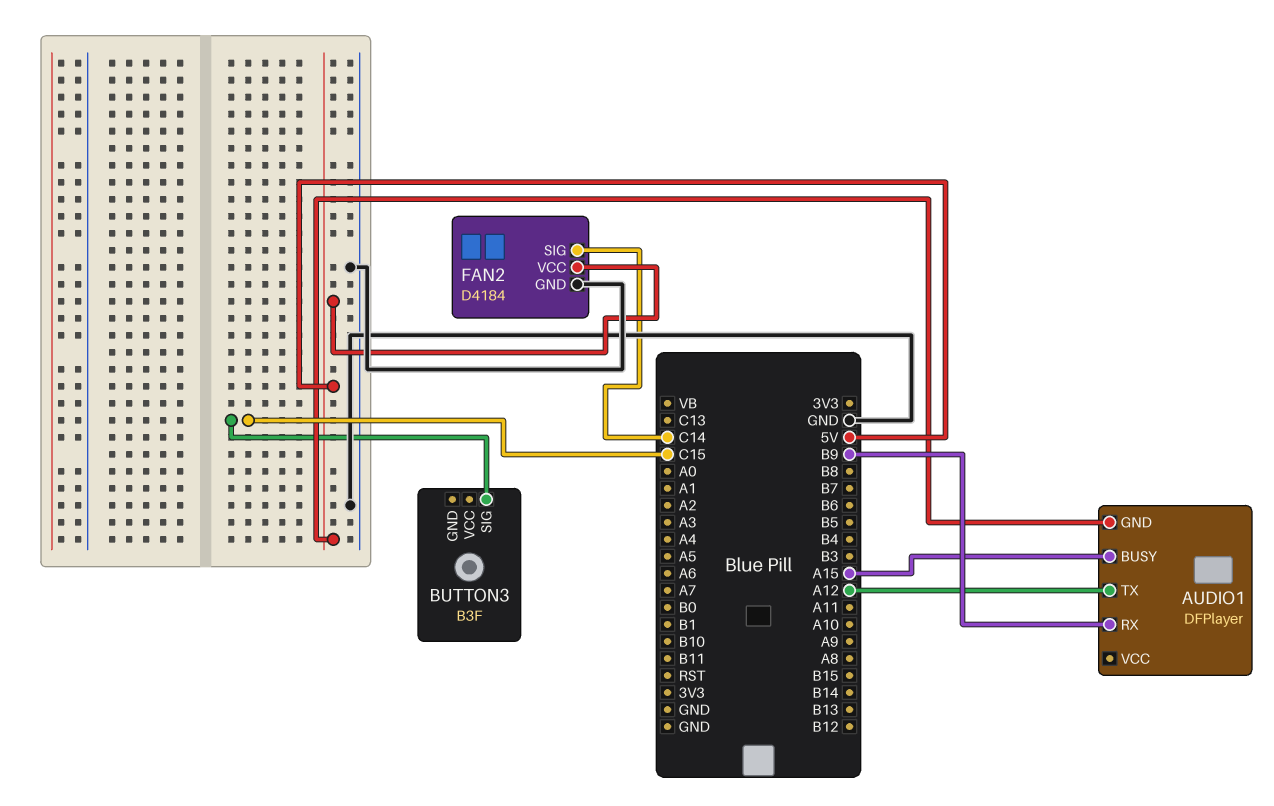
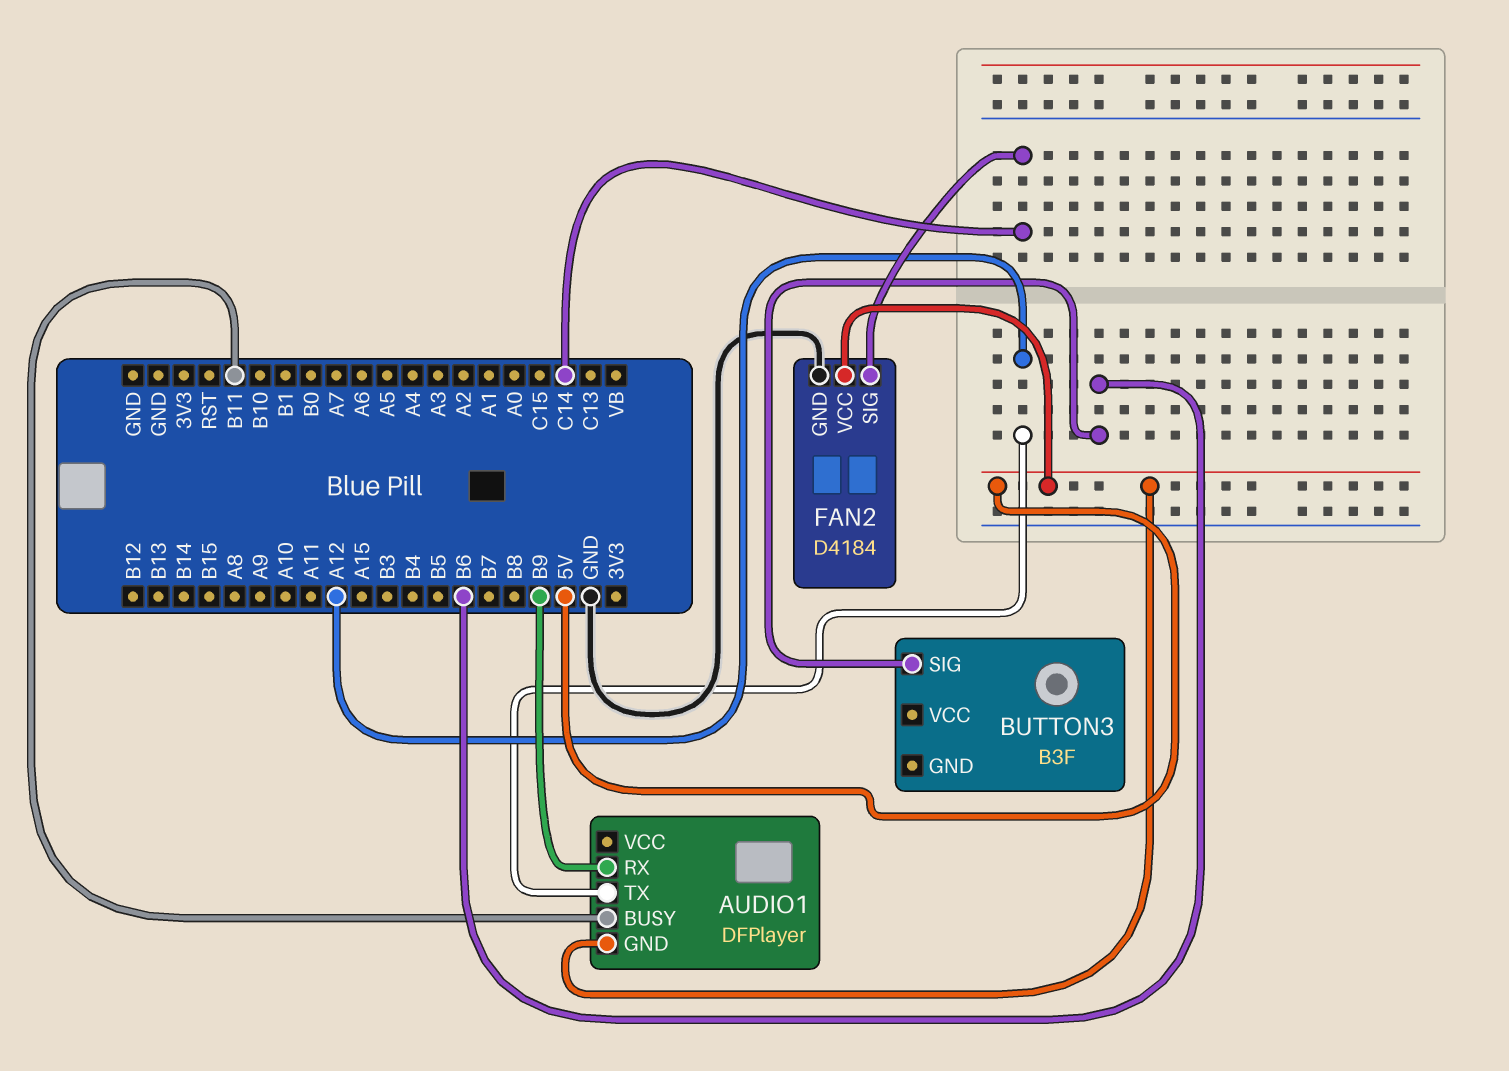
AUDIO1 pin BUSY: A15 -> B11
BUTTON3 pin SIG: C15 -> B6

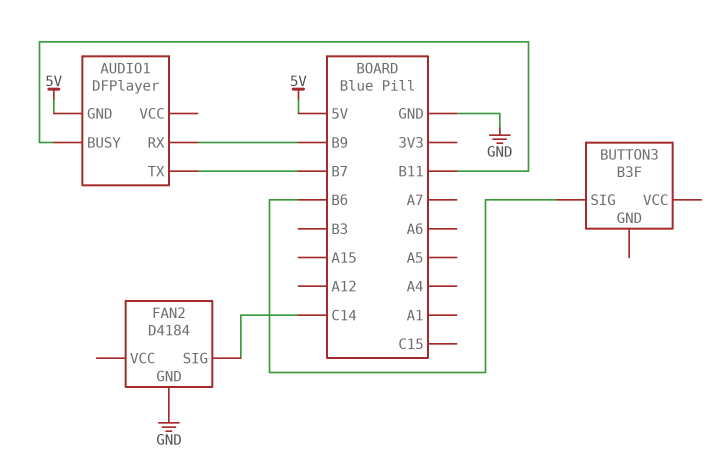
AUDIO1 pin TX: A12 -> B7
FAN2 pin VCC: 5V -> none

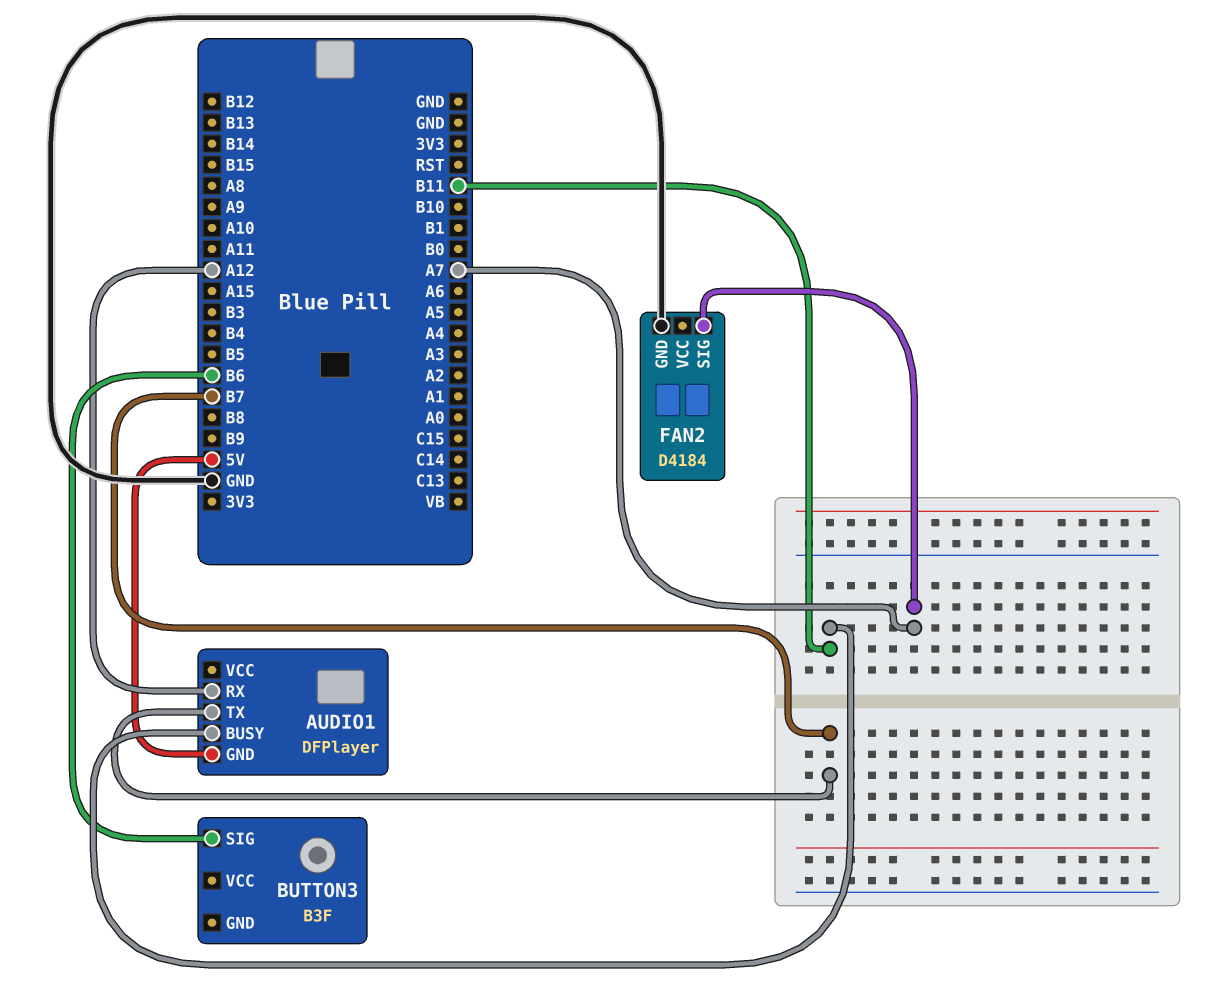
AUDIO1 pin RX: B9 -> A12
FAN2 pin SIG: C14 -> A7

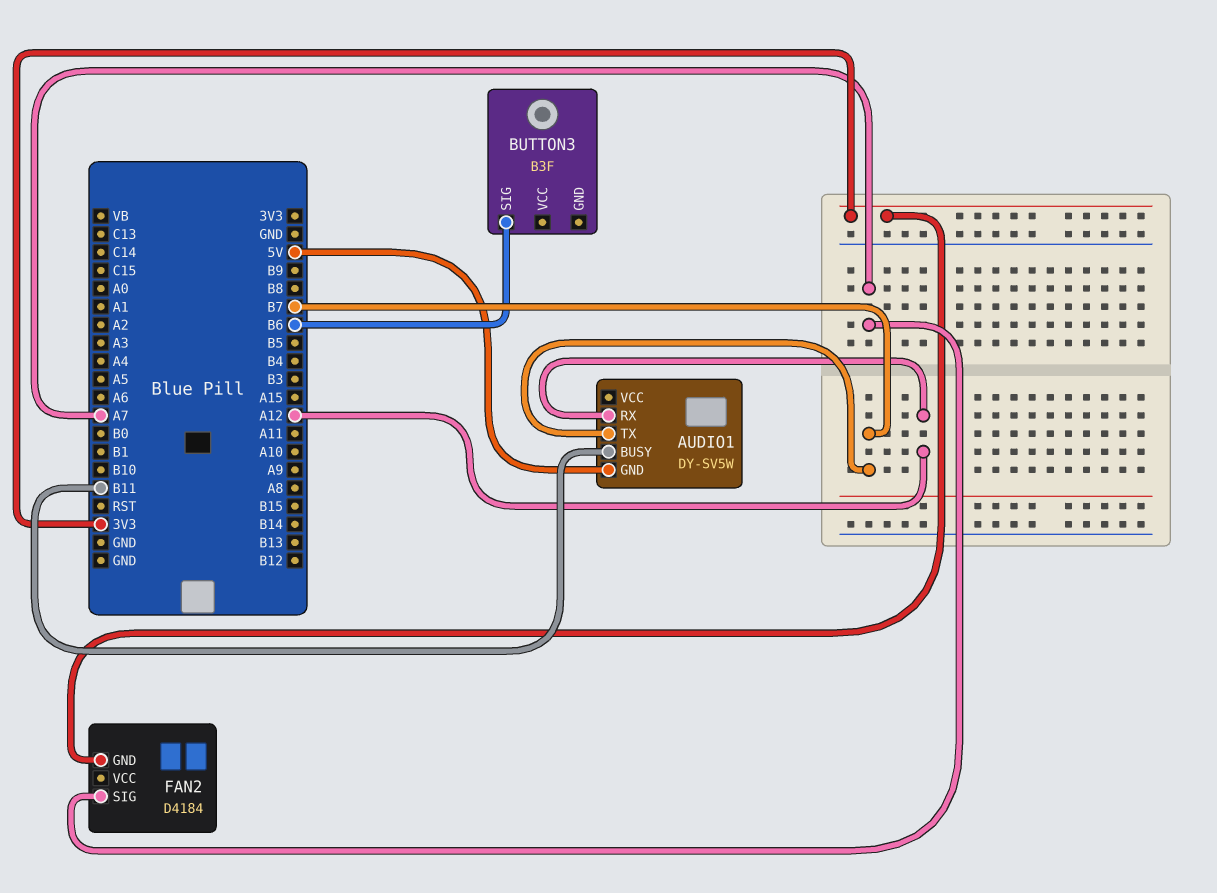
AUDIO1: DFPlayer -> DY-SV5W
FAN2 pin GND: GND -> 3V3

